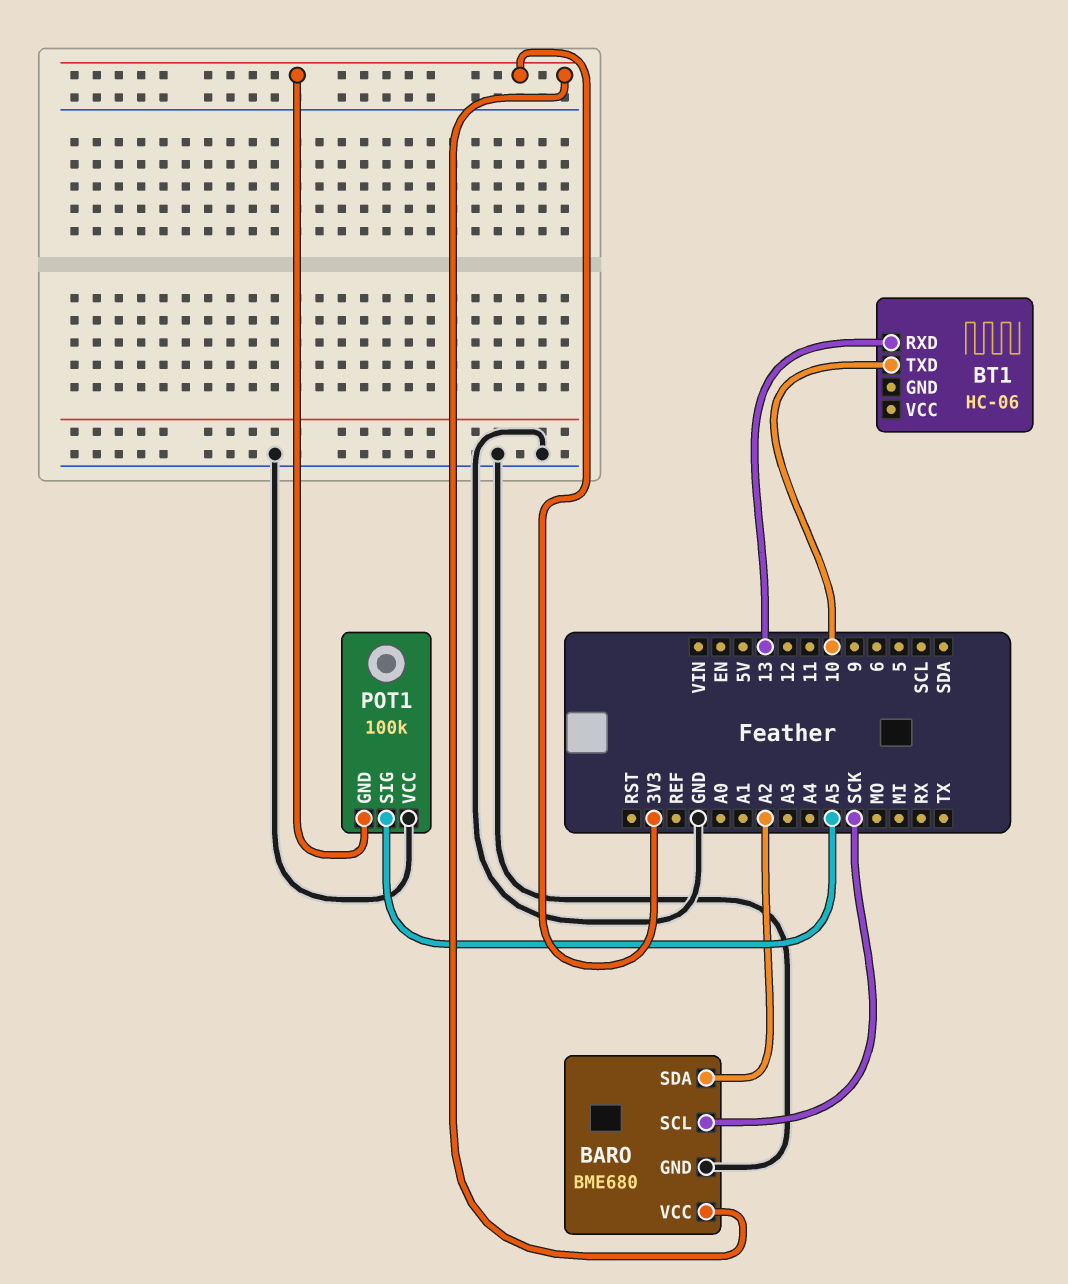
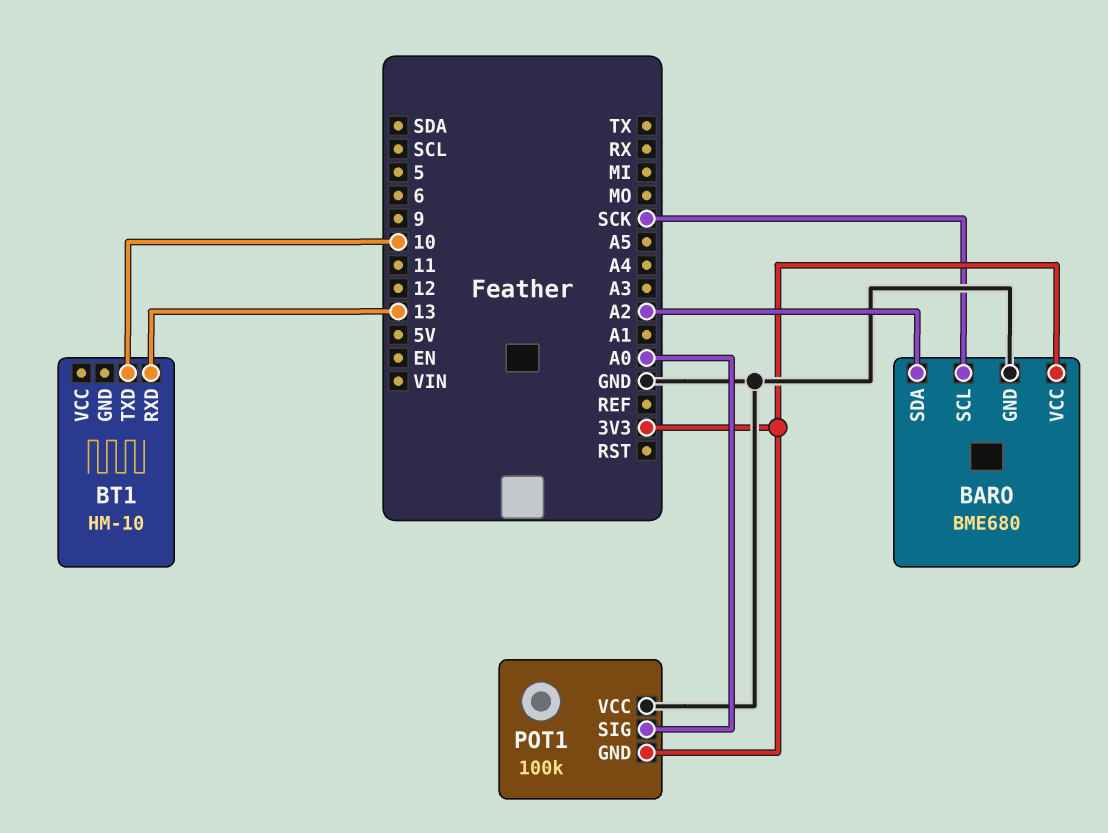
BT1: HC-06 -> HM-10
POT1 pin SIG: A5 -> A0

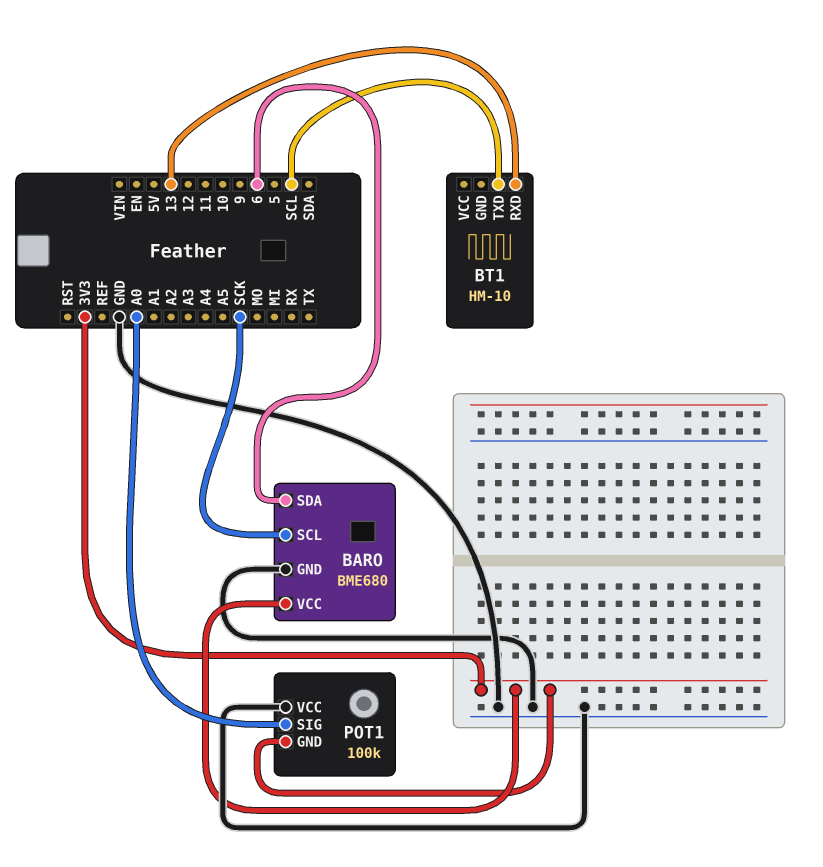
BARO pin SDA: A2 -> 6
BT1 pin TXD: 10 -> SCL

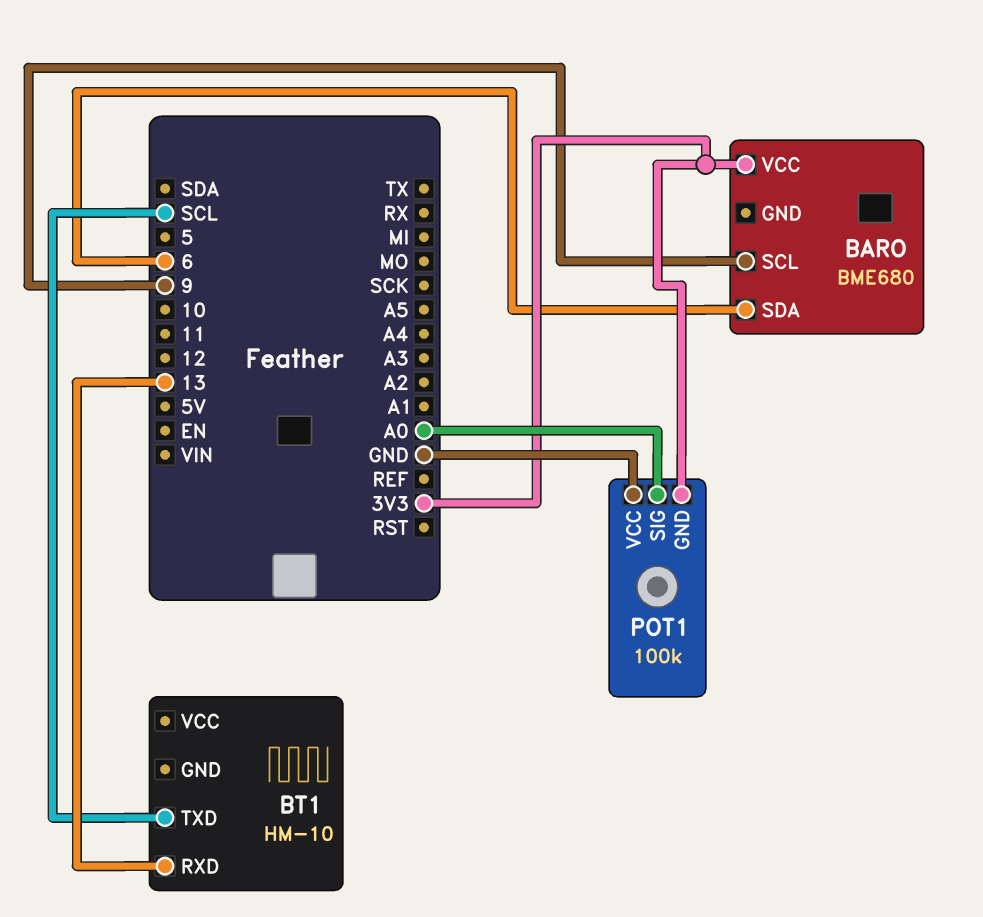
BARO pin GND: GND -> none
BARO pin SCL: SCK -> 9

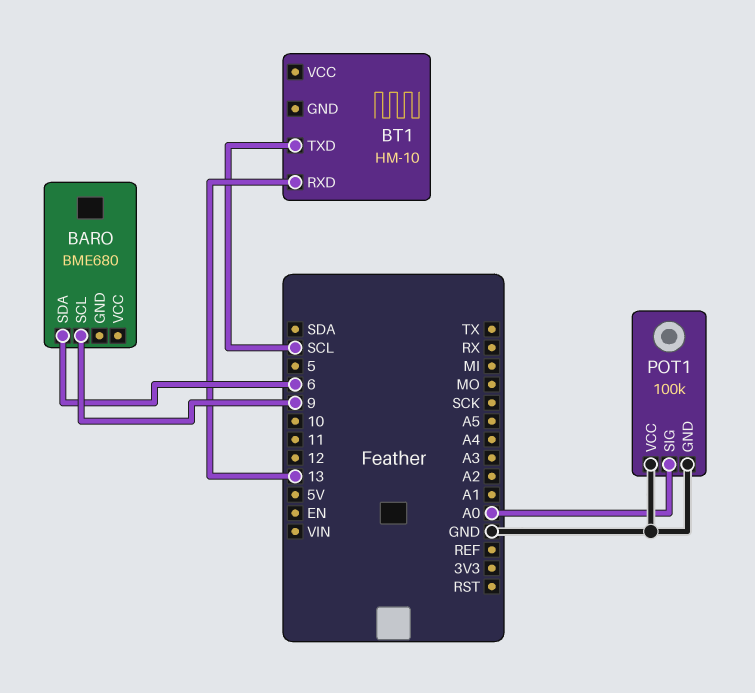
BARO pin VCC: 3V3 -> none
POT1 pin GND: 3V3 -> GND

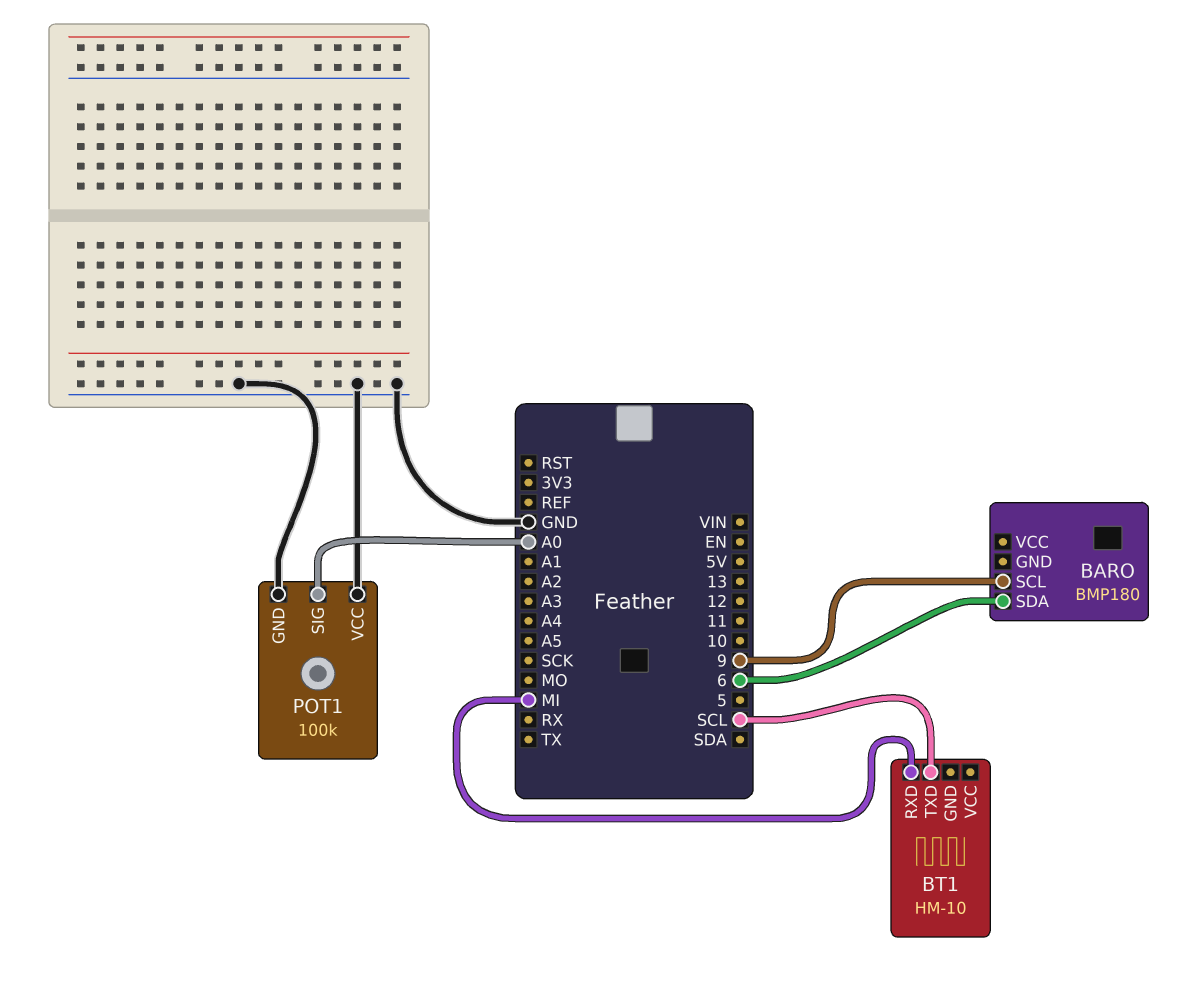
BARO: BME680 -> BMP180
BT1 pin RXD: 13 -> MI

